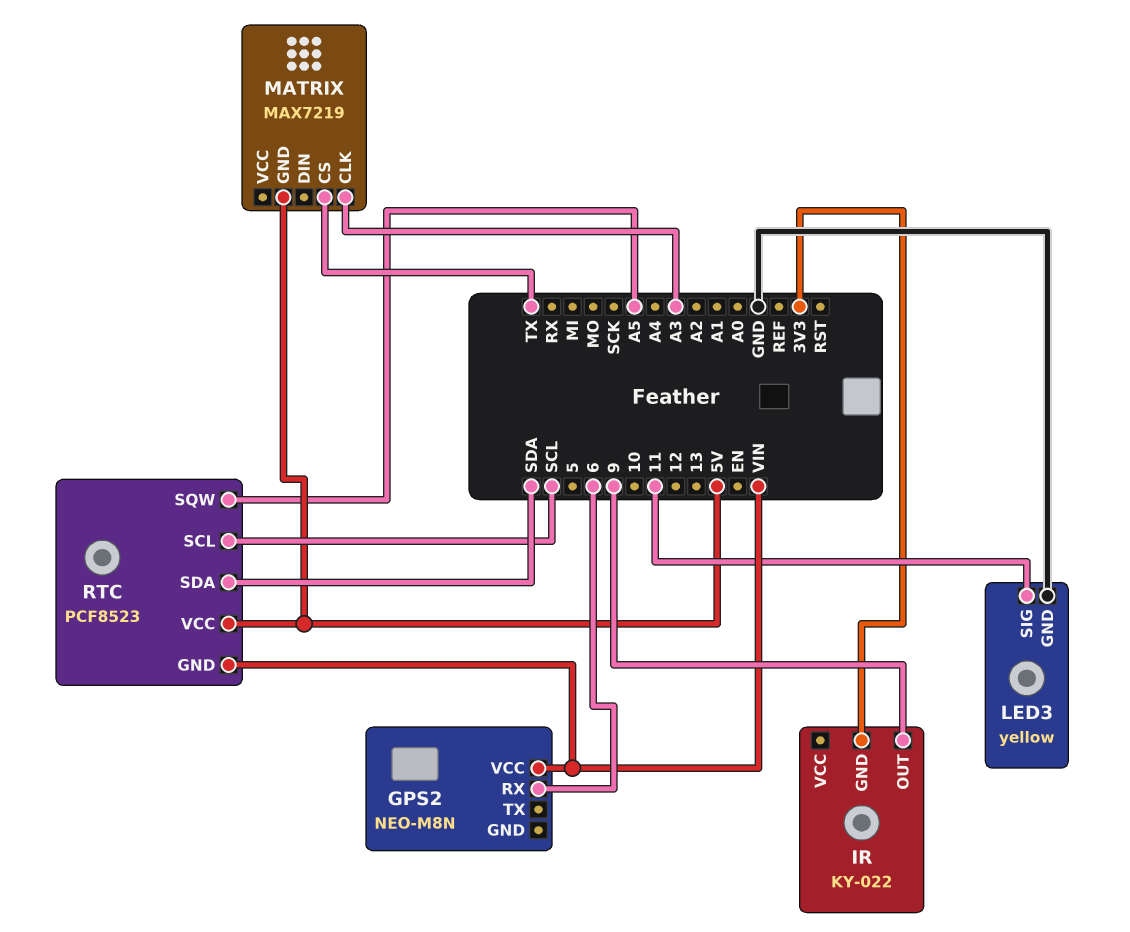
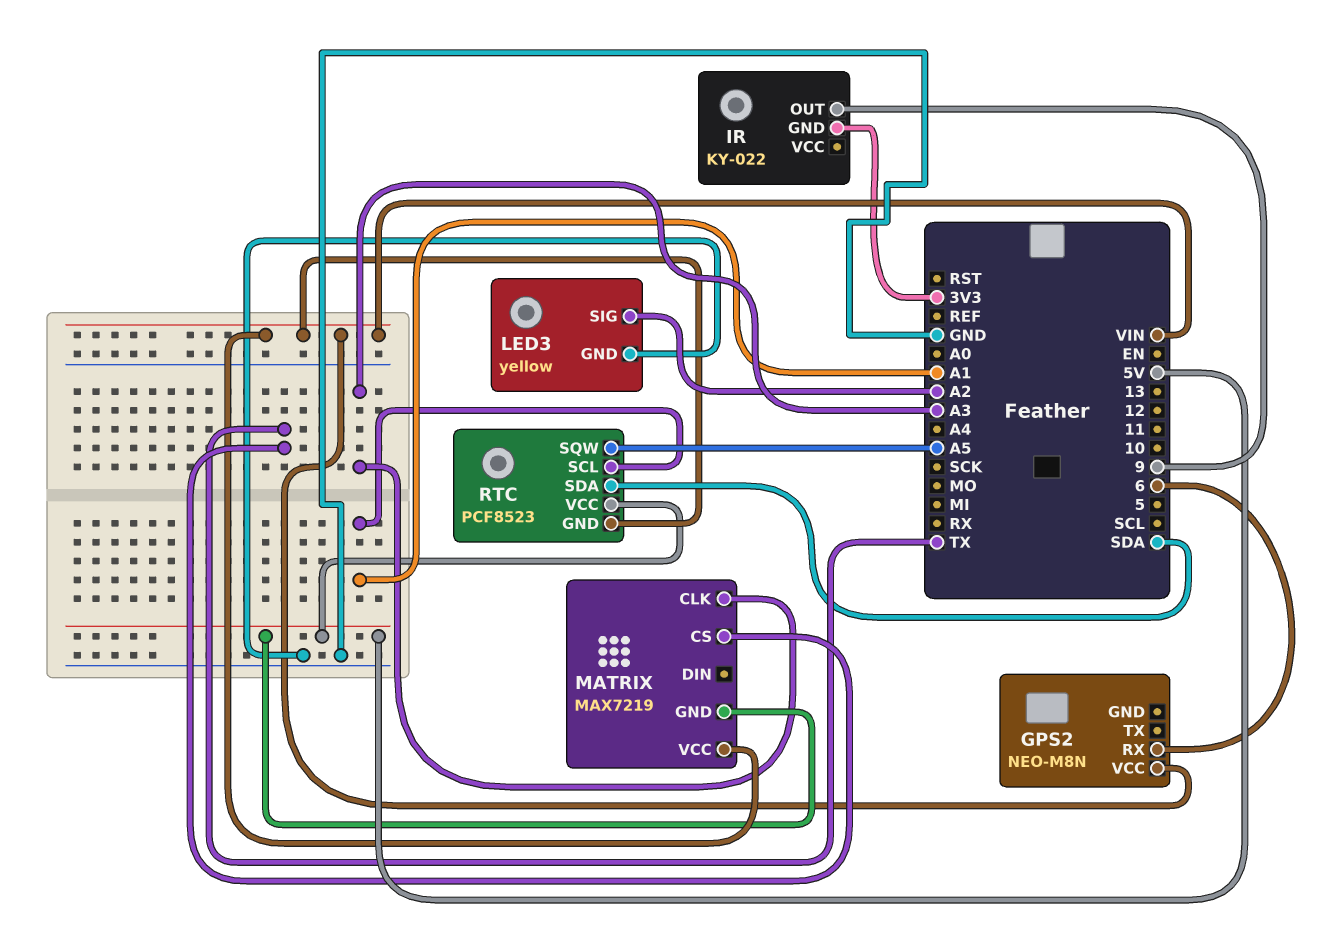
LED3 pin SIG: 11 -> A2
MATRIX pin VCC: none -> VIN
RTC pin SCL: SCL -> A1

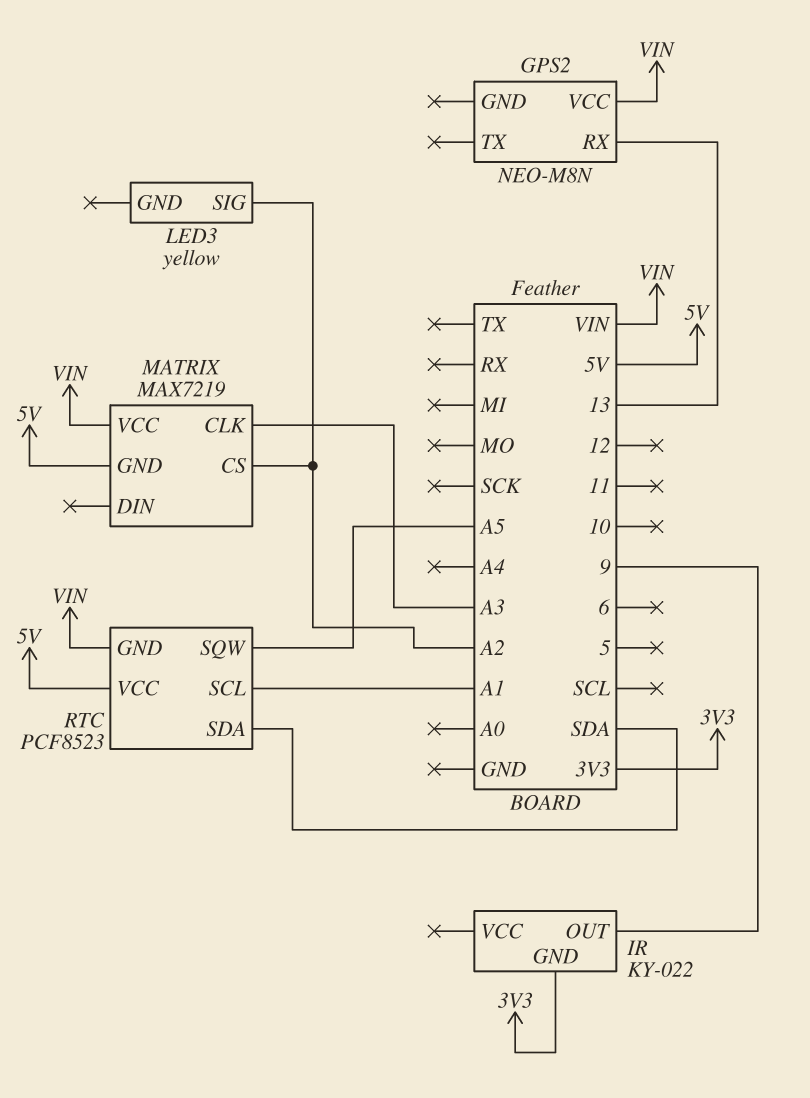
GPS2 pin RX: 6 -> 13
LED3 pin GND: GND -> none
MATRIX pin CS: TX -> A2

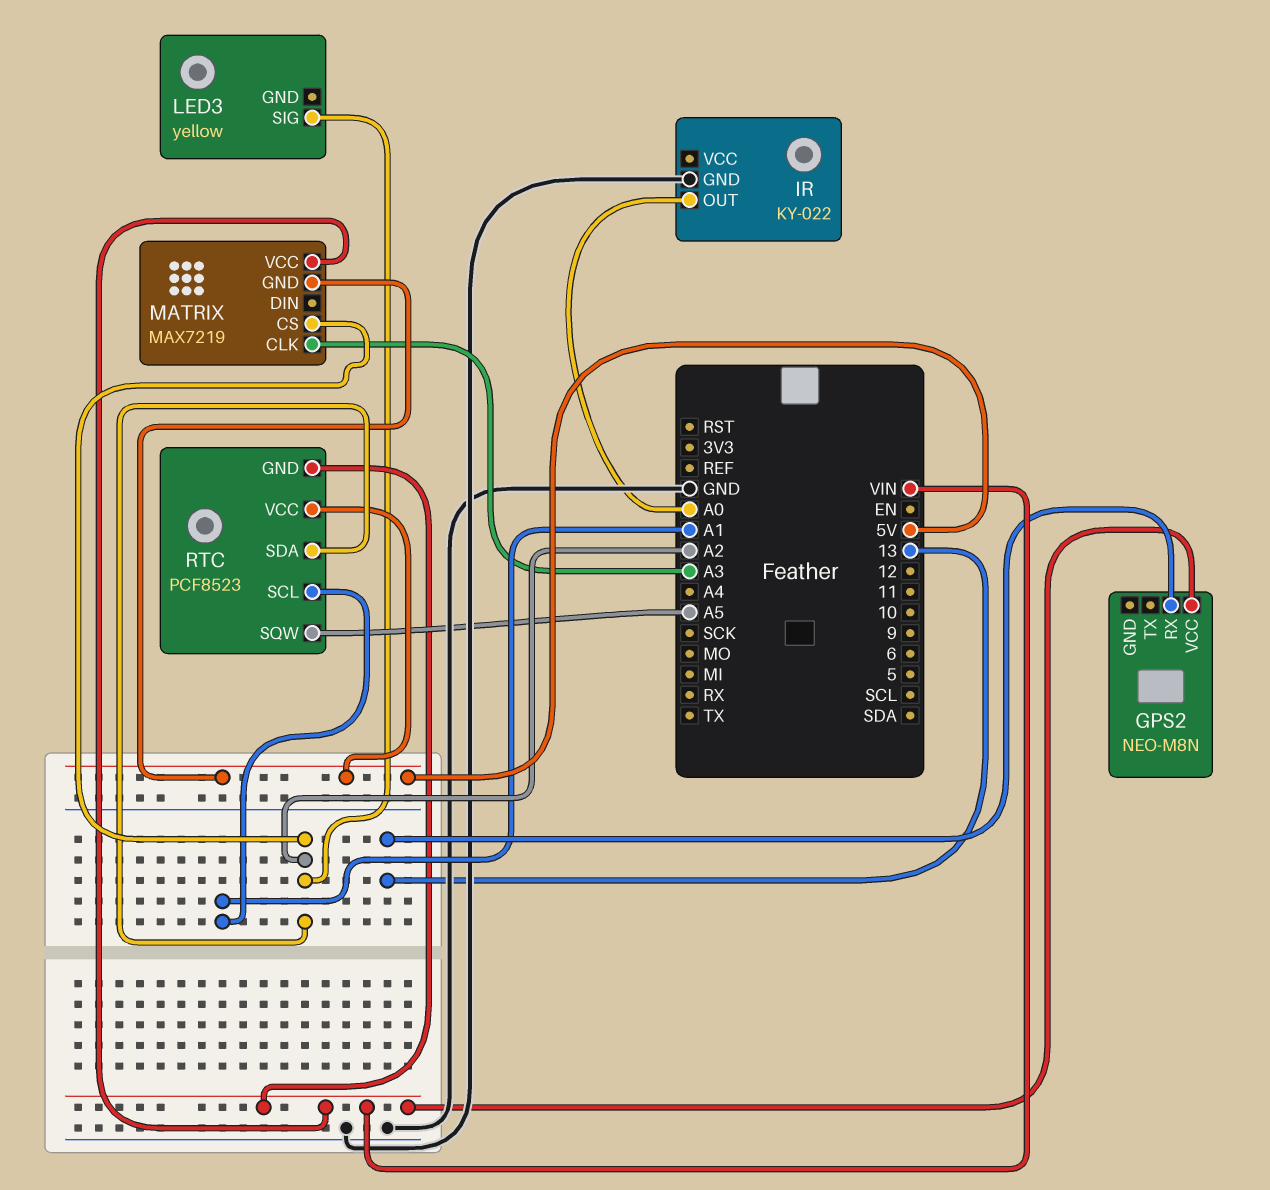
IR pin GND: 3V3 -> GND
IR pin OUT: 9 -> A0
RTC pin SDA: SDA -> A2

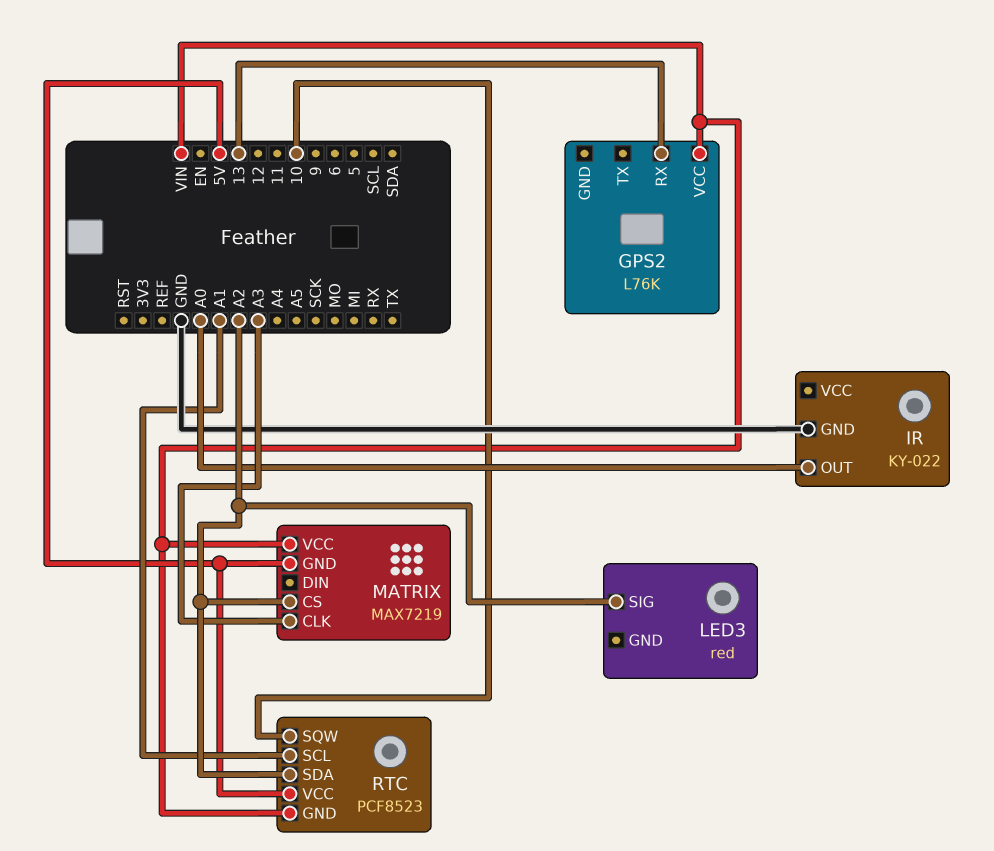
GPS2: NEO-M8N -> L76K
LED3: yellow -> red
RTC pin SQW: A5 -> 10

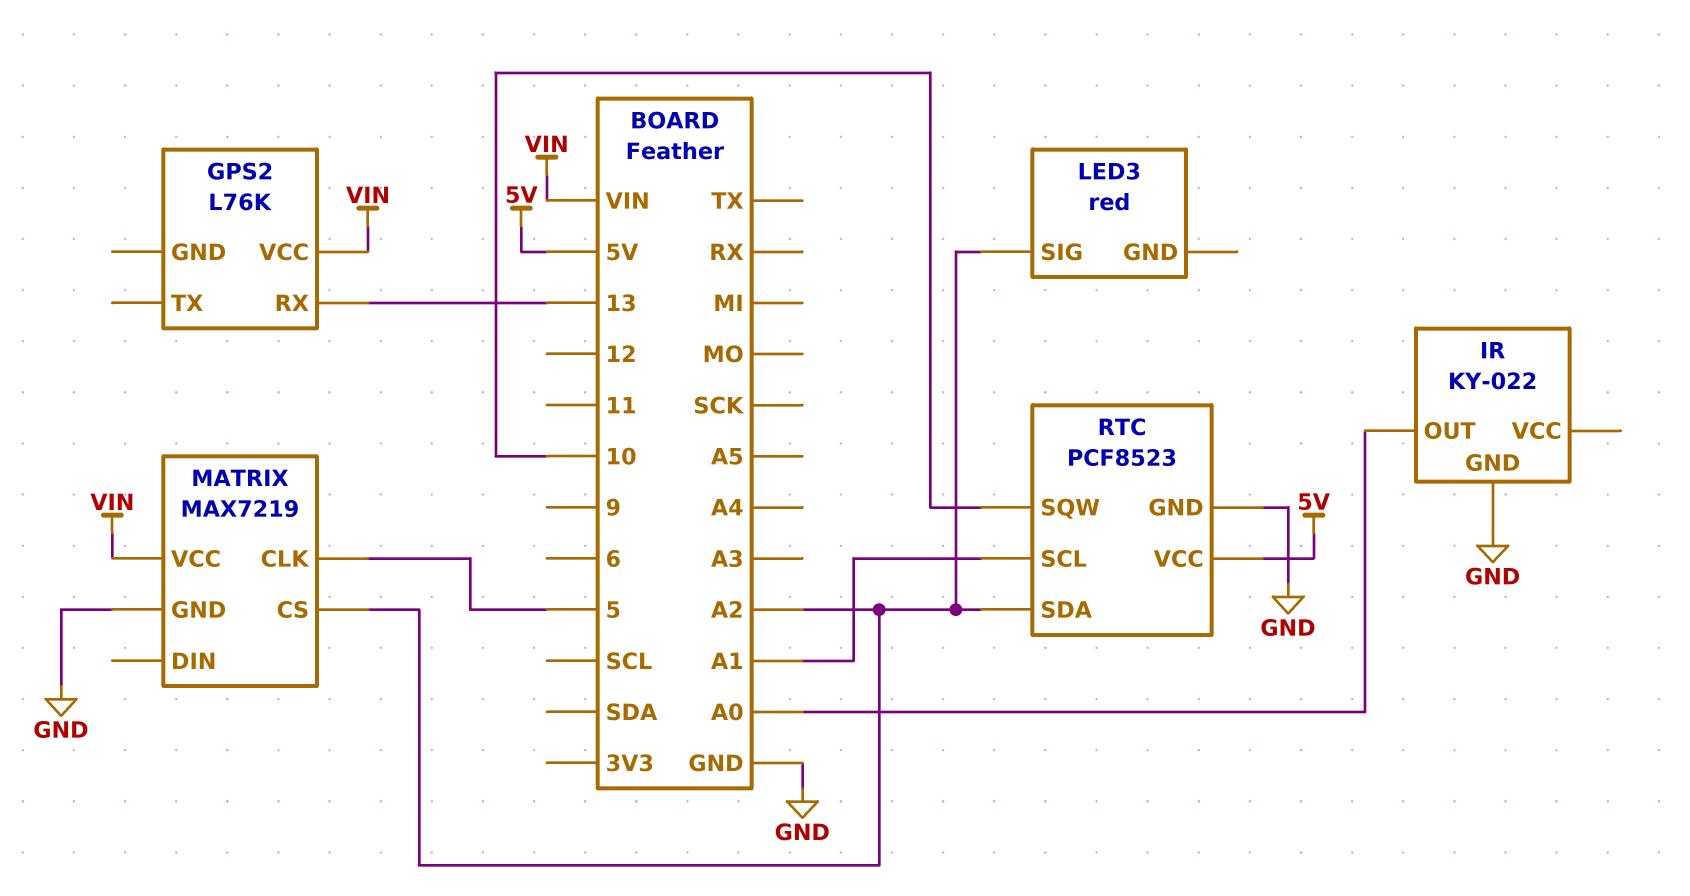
MATRIX pin CLK: A3 -> 5
MATRIX pin GND: 5V -> GND
RTC pin GND: VIN -> GND

